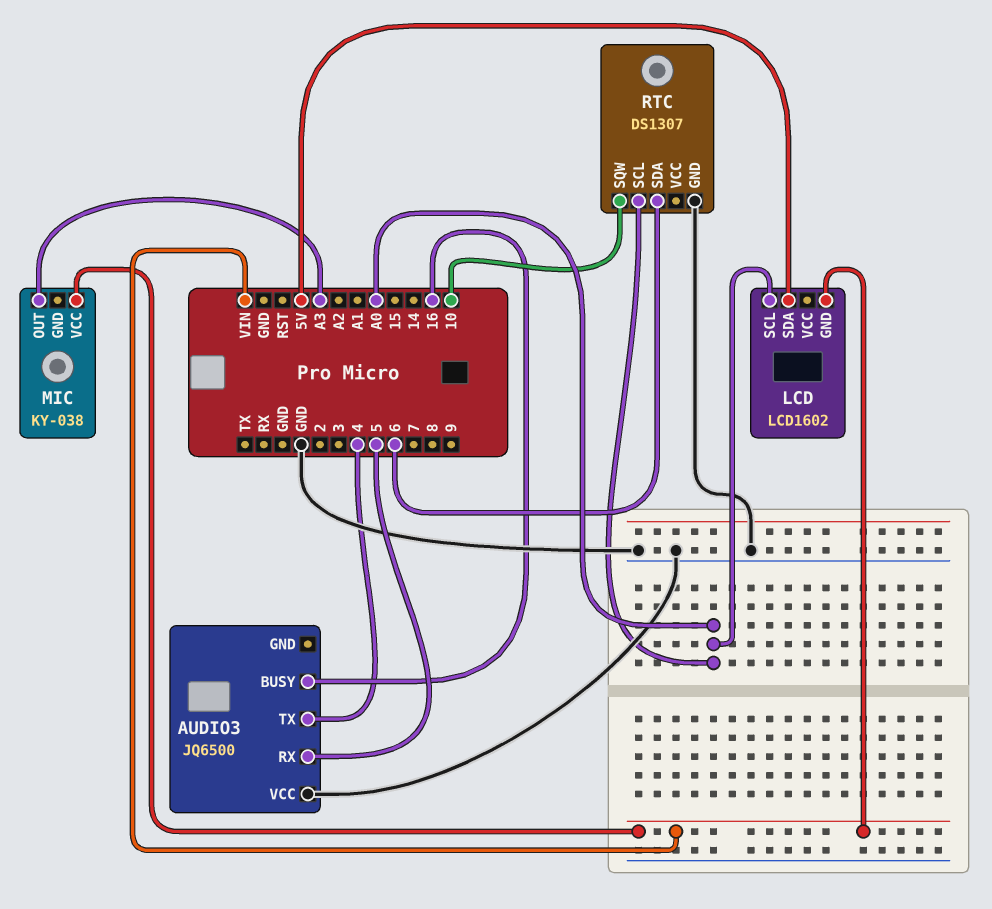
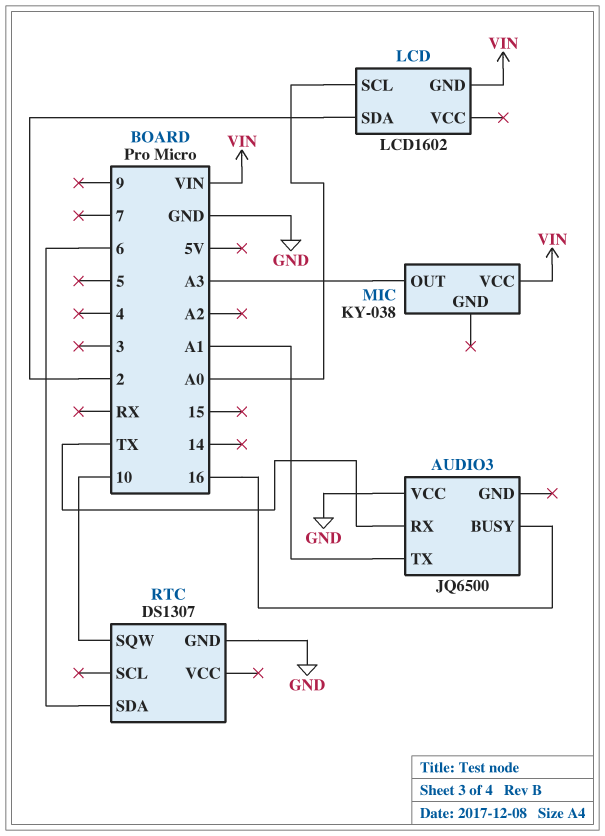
AUDIO3 pin RX: 5 -> TX
AUDIO3 pin TX: 4 -> A1
LCD pin SDA: 5V -> 2
RTC pin SCL: A0 -> none

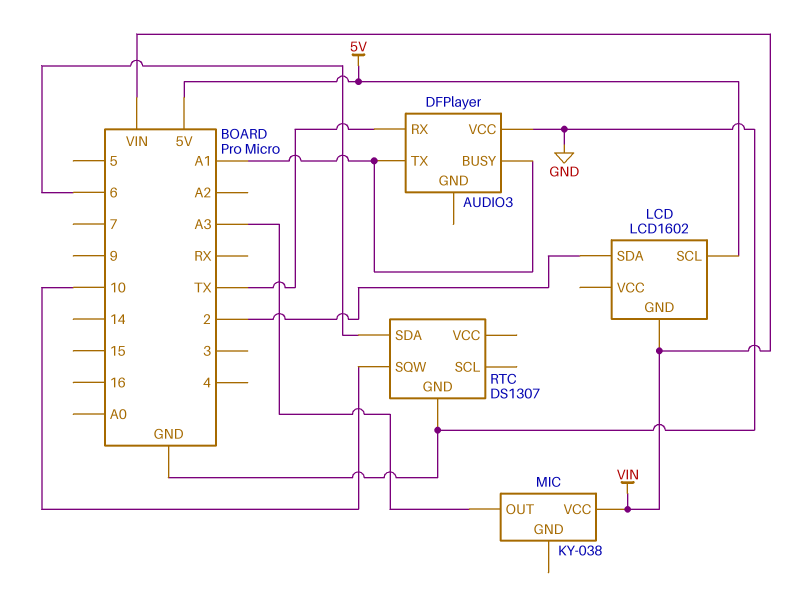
AUDIO3: JQ6500 -> DFPlayer
AUDIO3 pin BUSY: 16 -> A1
LCD pin SCL: A0 -> 5V

